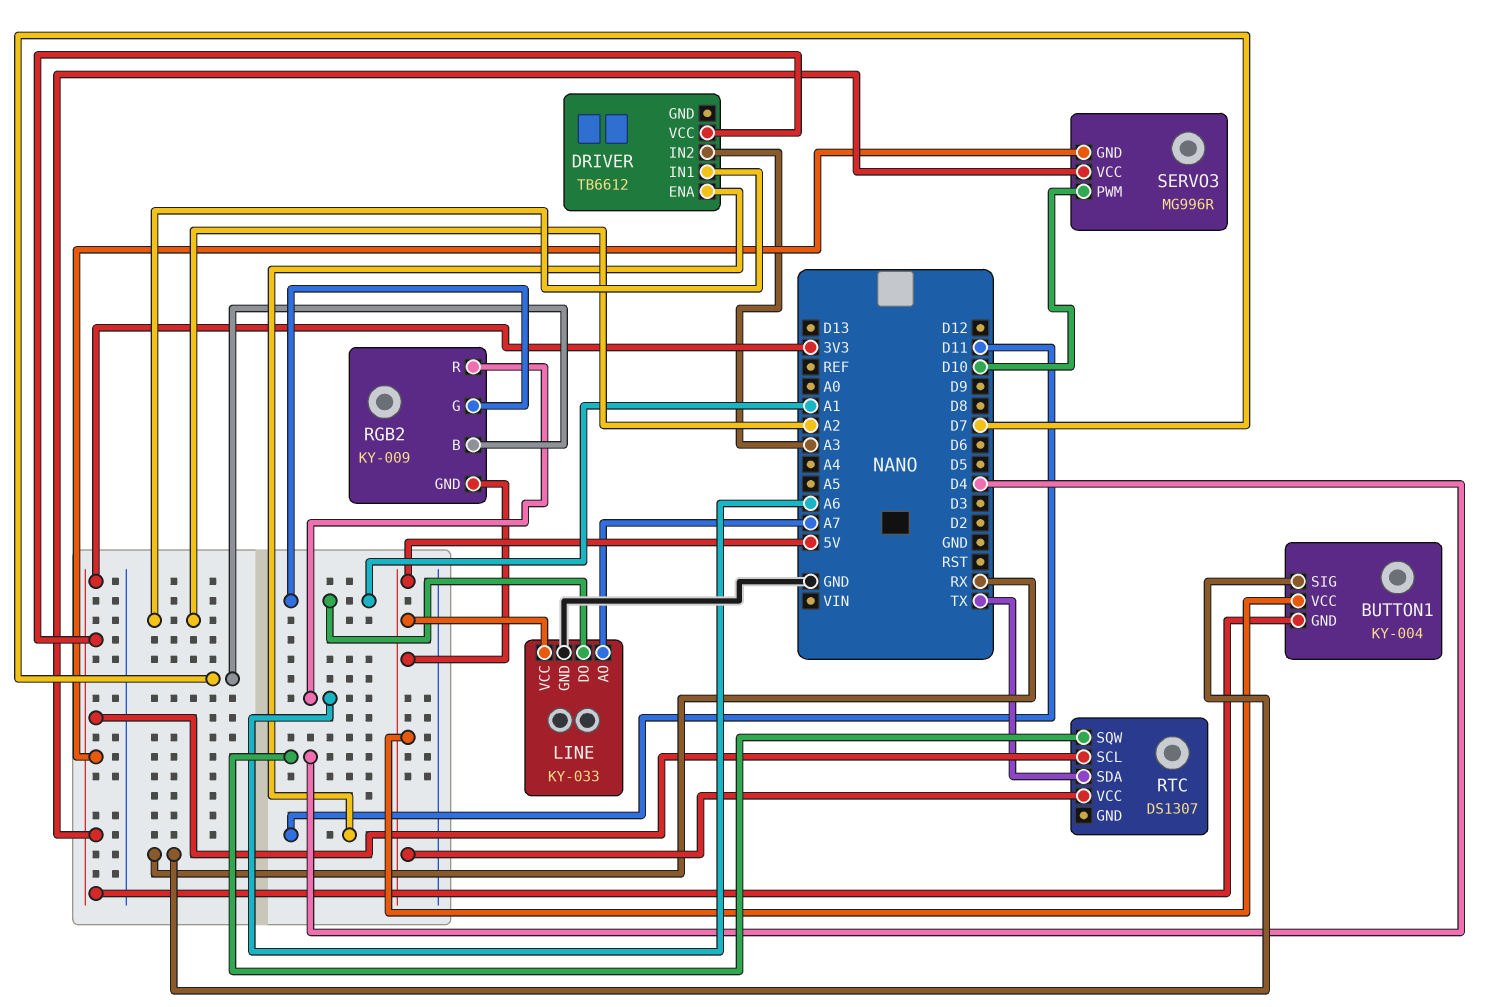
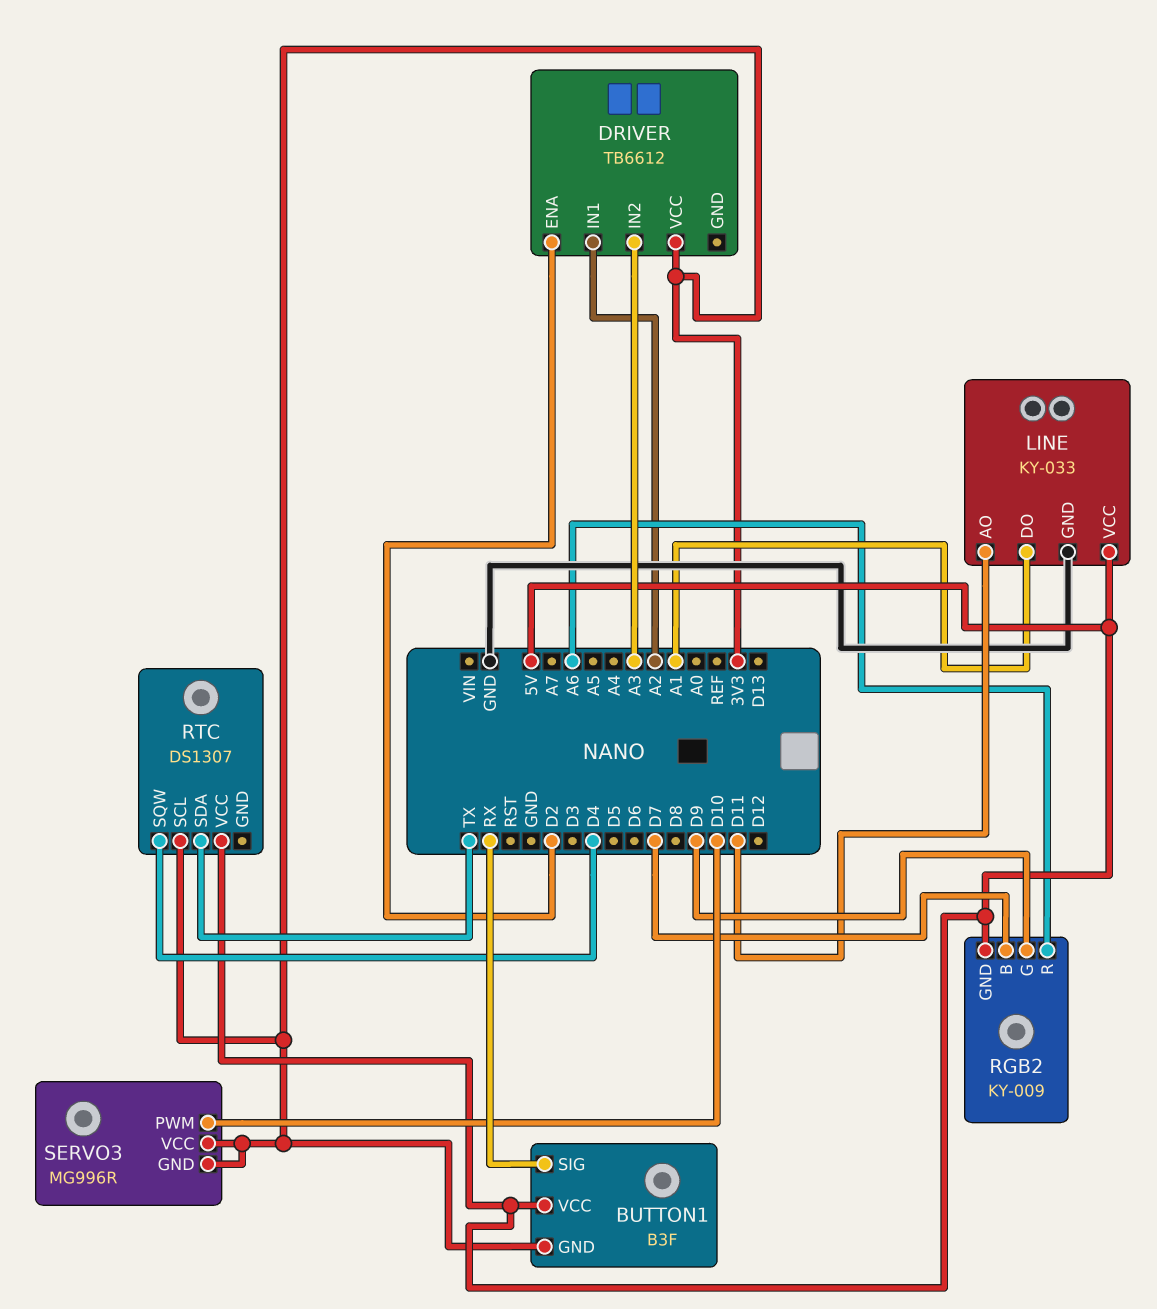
BUTTON1: KY-004 -> B3F
DRIVER pin ENA: D11 -> D2
LINE pin AO: A7 -> D11
RGB2 pin G: A1 -> D9

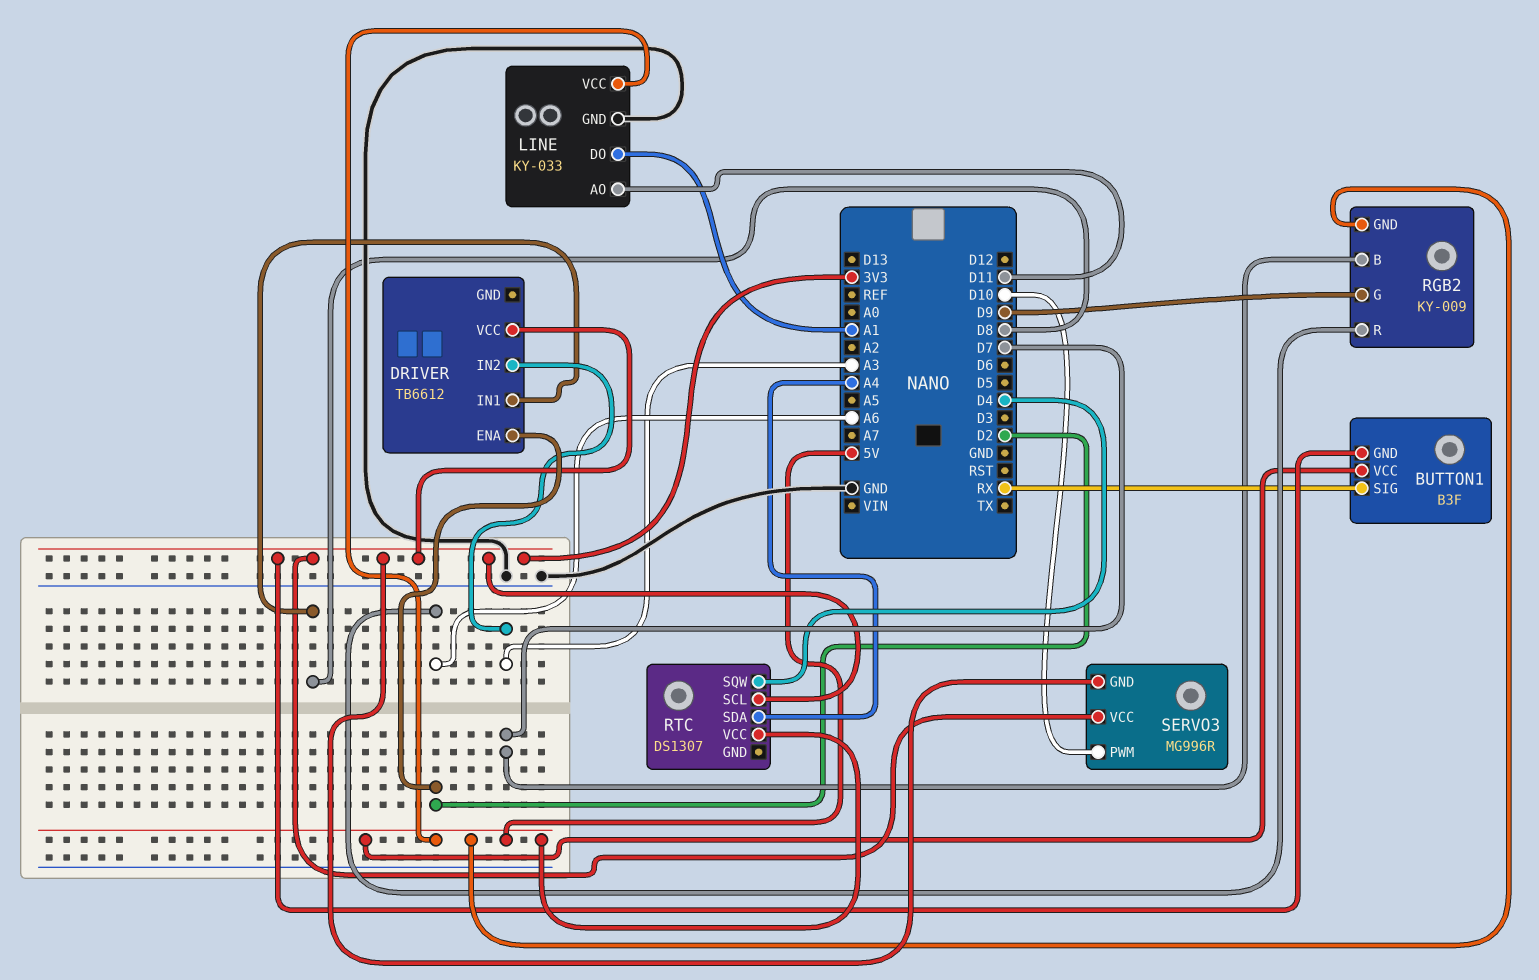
DRIVER pin IN1: A2 -> D8
RTC pin SDA: TX -> A4

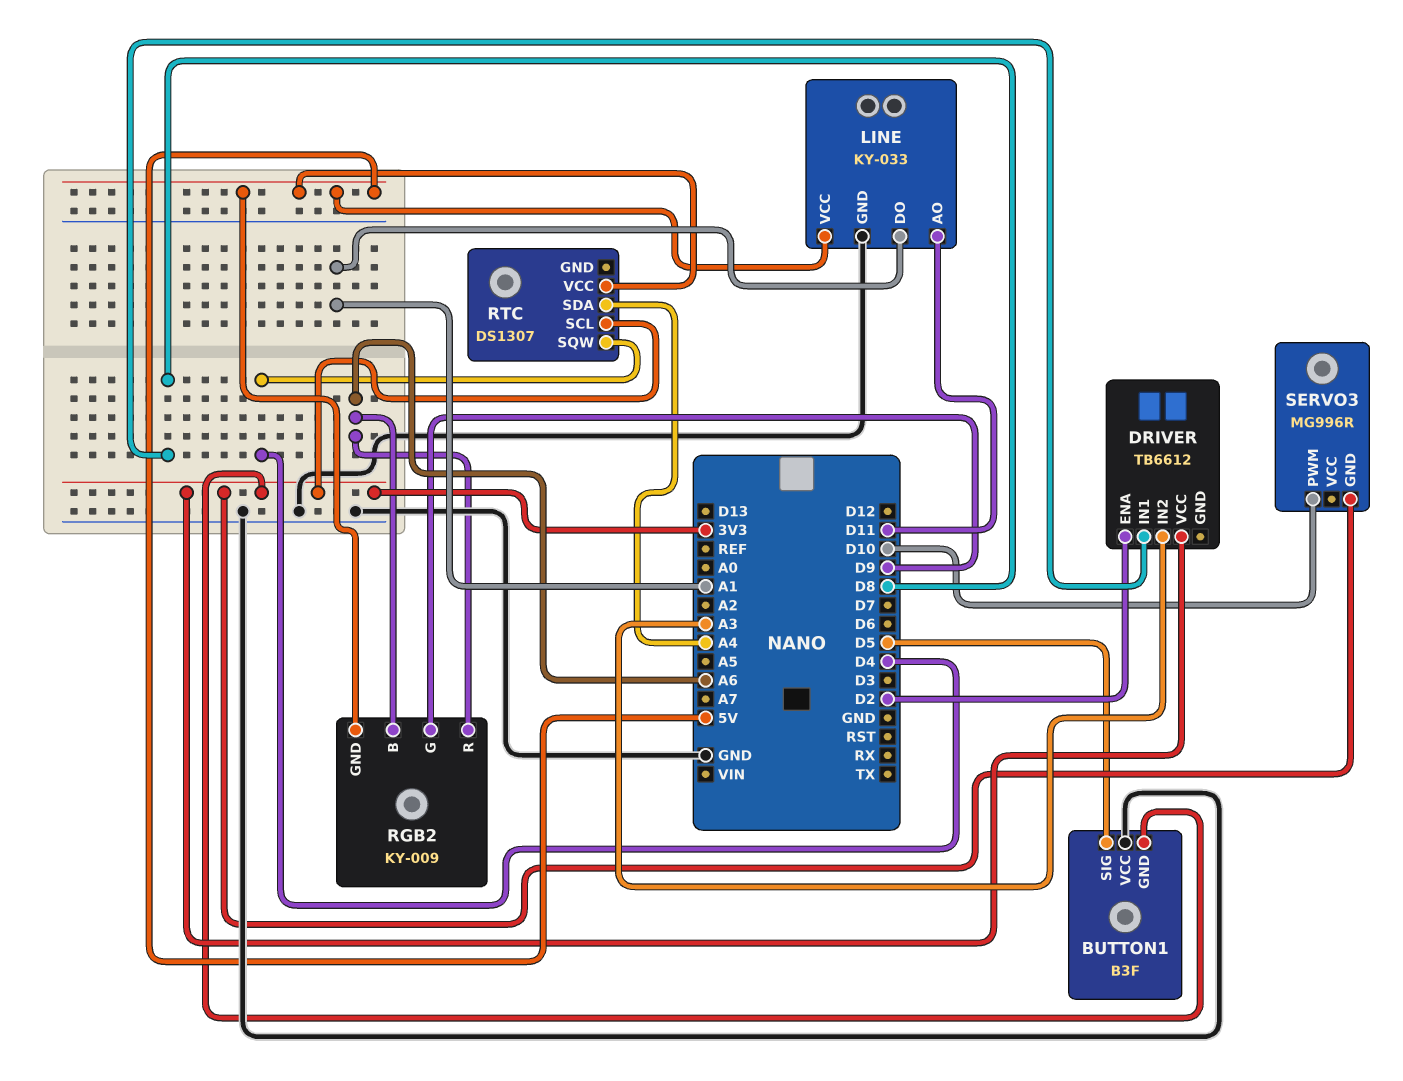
BUTTON1 pin SIG: RX -> D5
BUTTON1 pin VCC: 5V -> GND
RGB2 pin B: D7 -> A6
SERVO3 pin VCC: 3V3 -> none

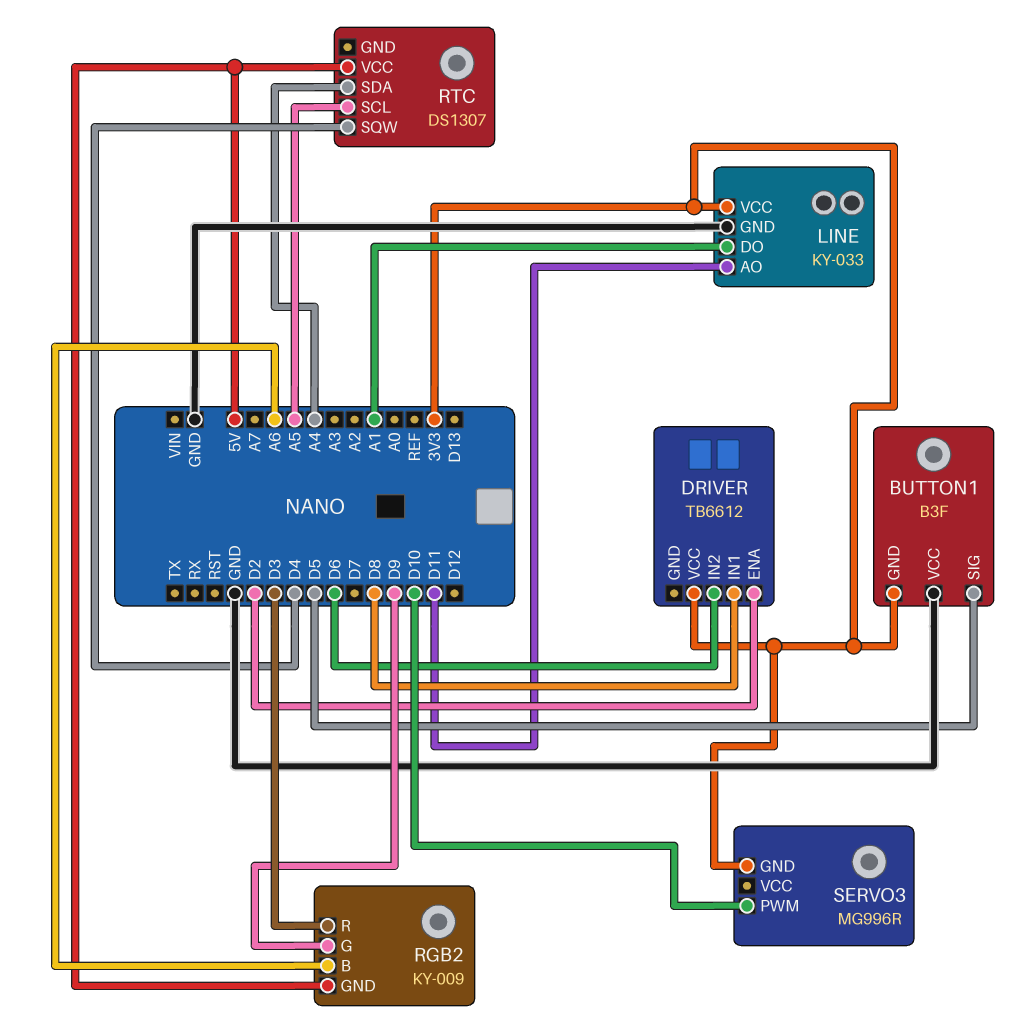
DRIVER pin IN2: A3 -> D6
LINE pin VCC: 5V -> 3V3
RGB2 pin R: A6 -> D3
RTC pin SCL: 3V3 -> A5

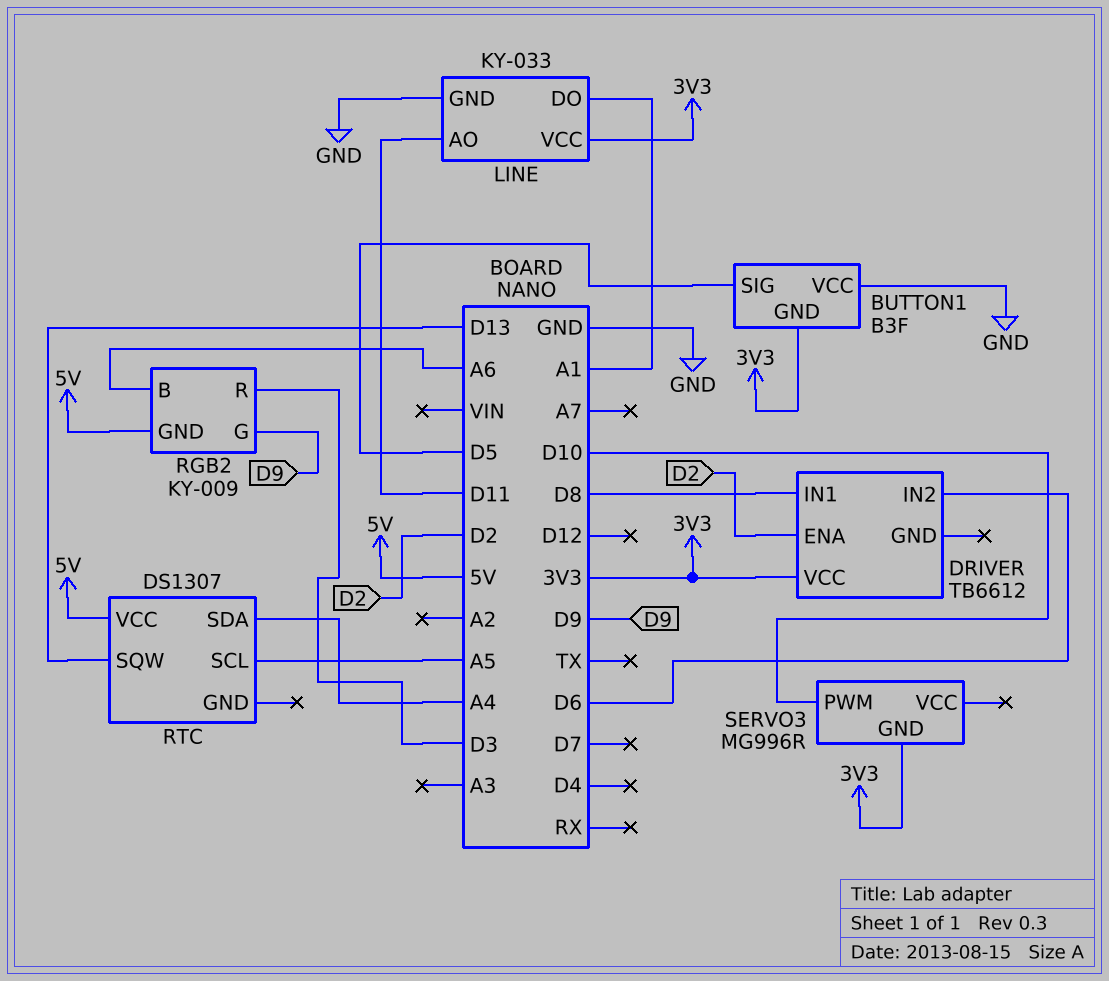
RTC pin SQW: D4 -> D13

